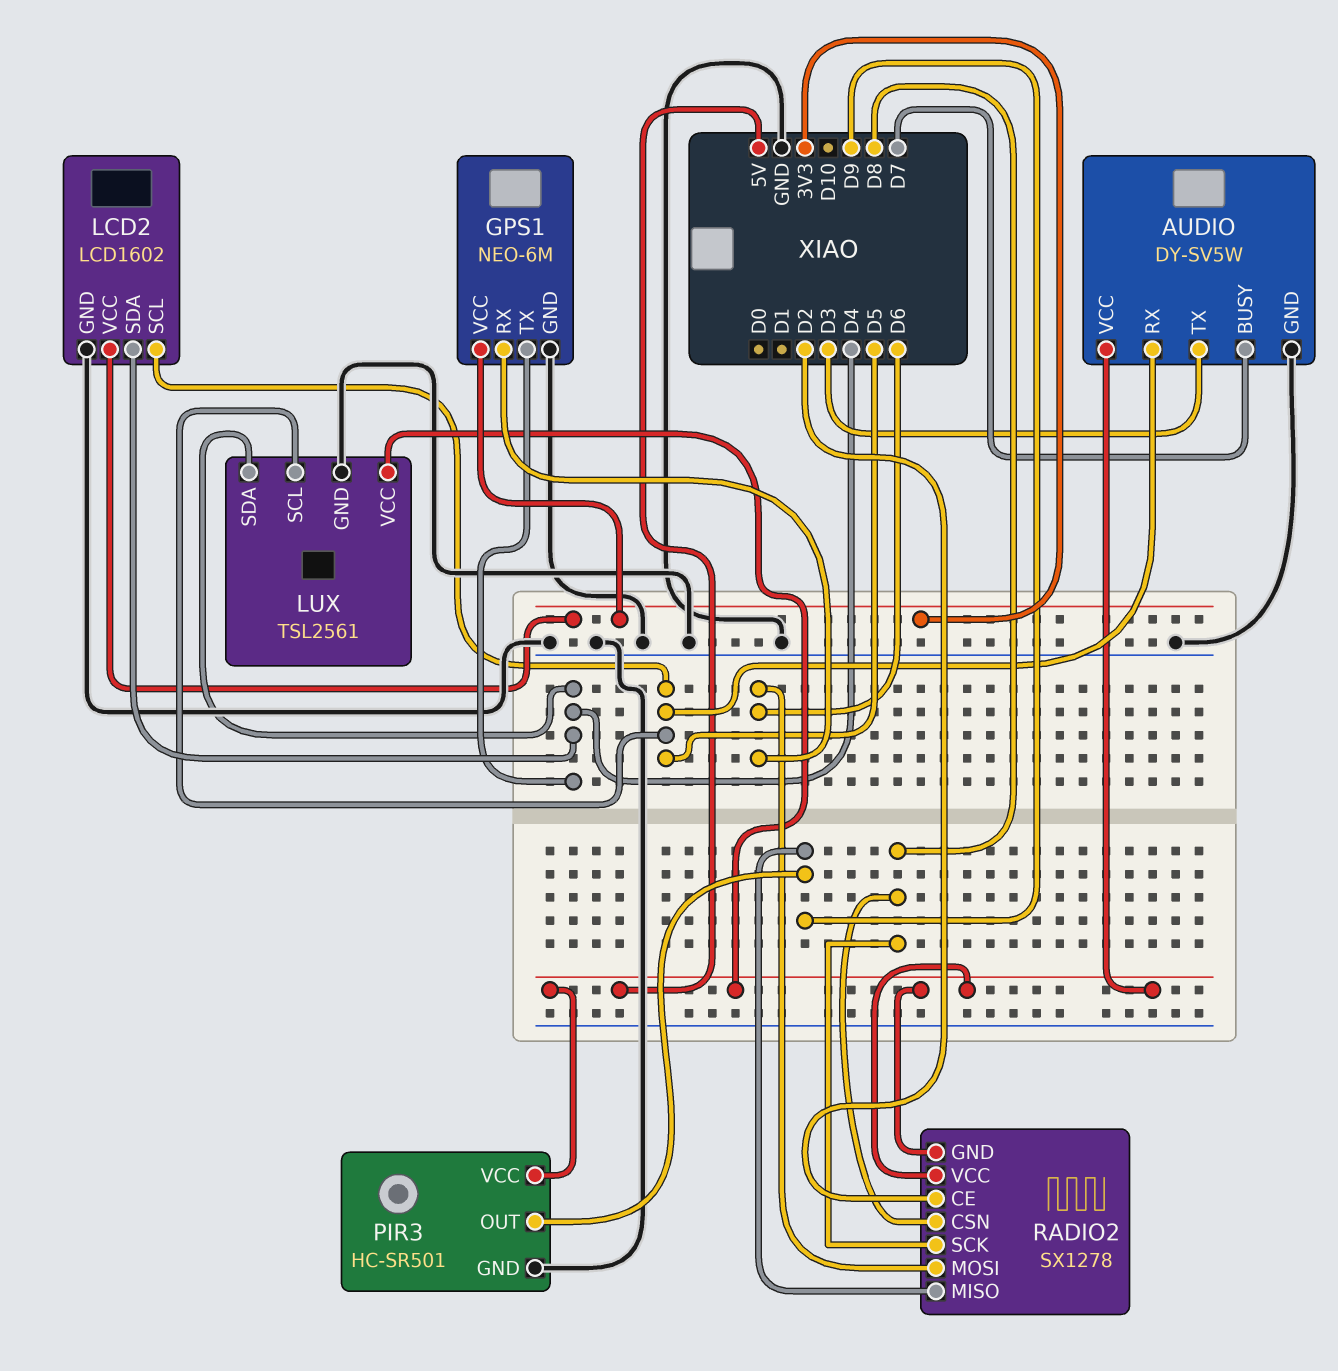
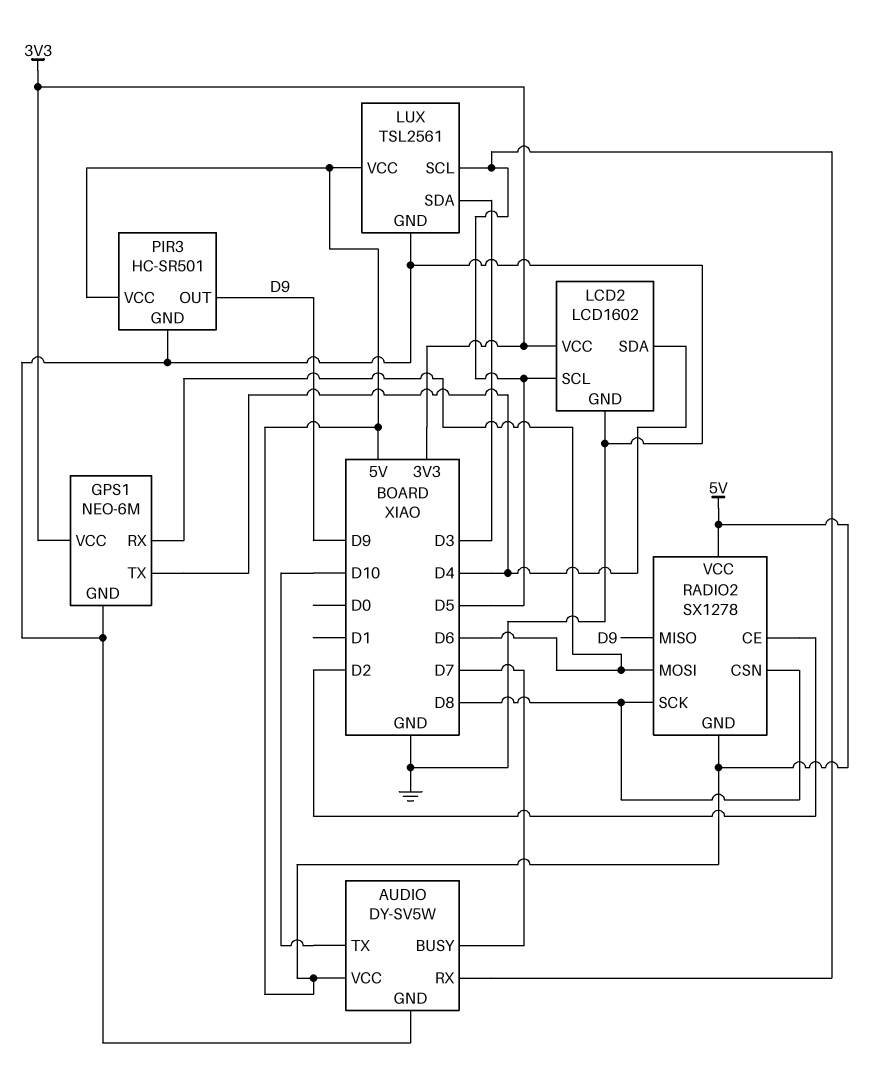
AUDIO pin TX: D3 -> D10
LUX pin SDA: D4 -> D3

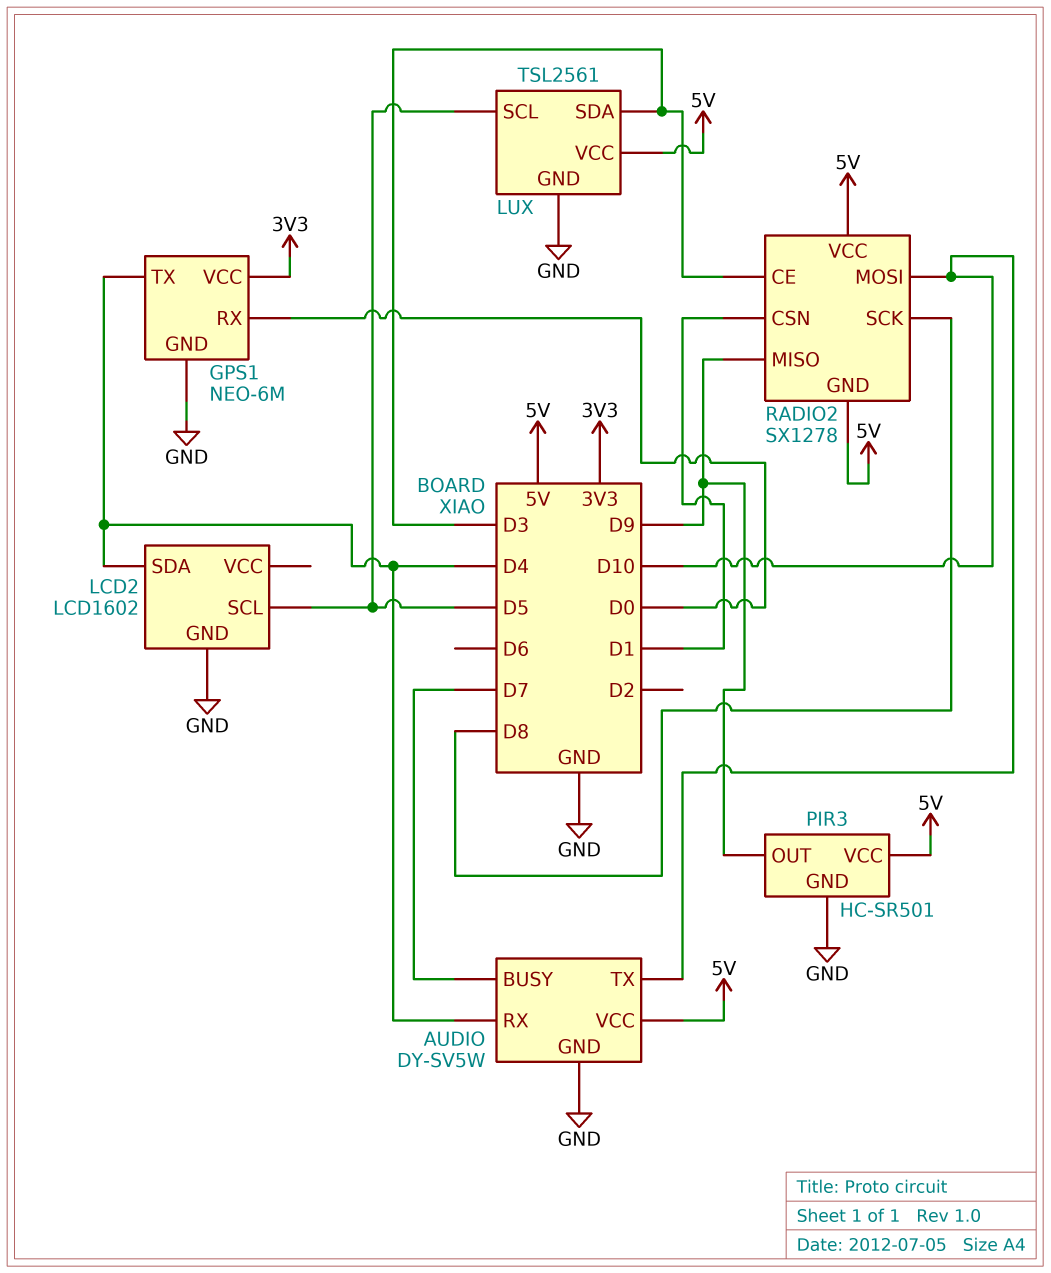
AUDIO pin RX: D5 -> D4
GPS1 pin RX: D6 -> D0
LCD2 pin VCC: 3V3 -> none
RADIO2 pin CE: D2 -> D3
RADIO2 pin CSN: D8 -> D1
RADIO2 pin MOSI: D6 -> D10

